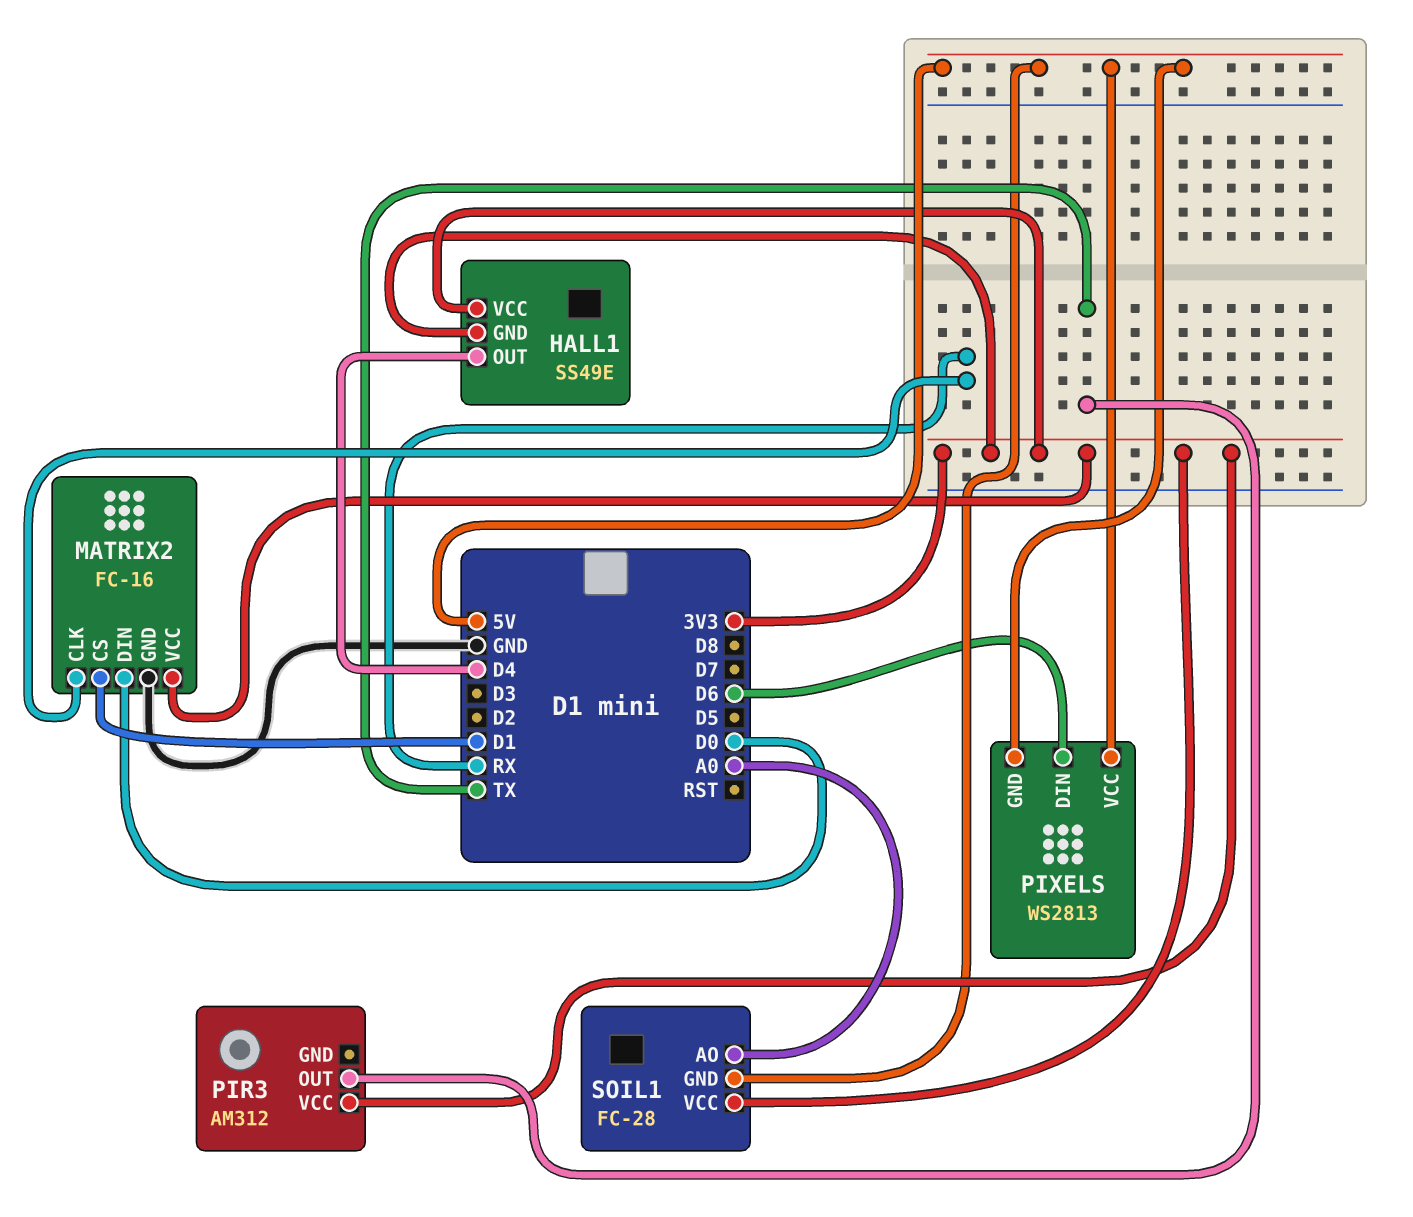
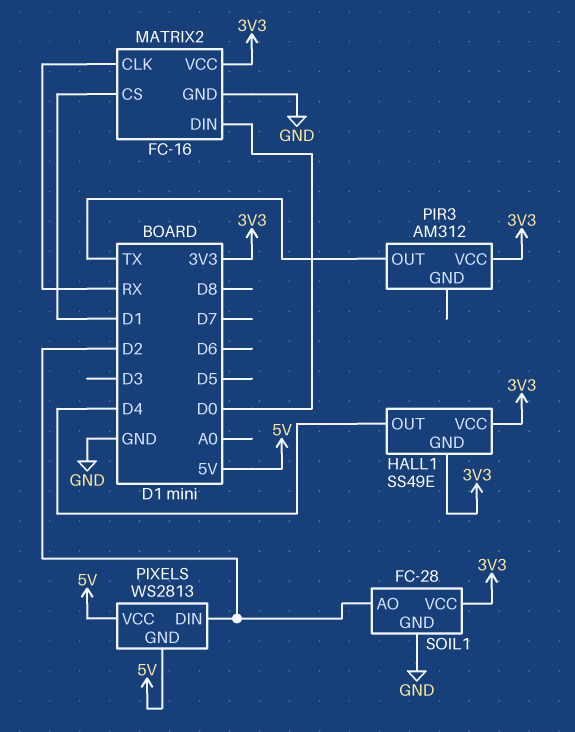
PIXELS pin DIN: D6 -> D2
SOIL1 pin AO: A0 -> D2
SOIL1 pin GND: 5V -> GND

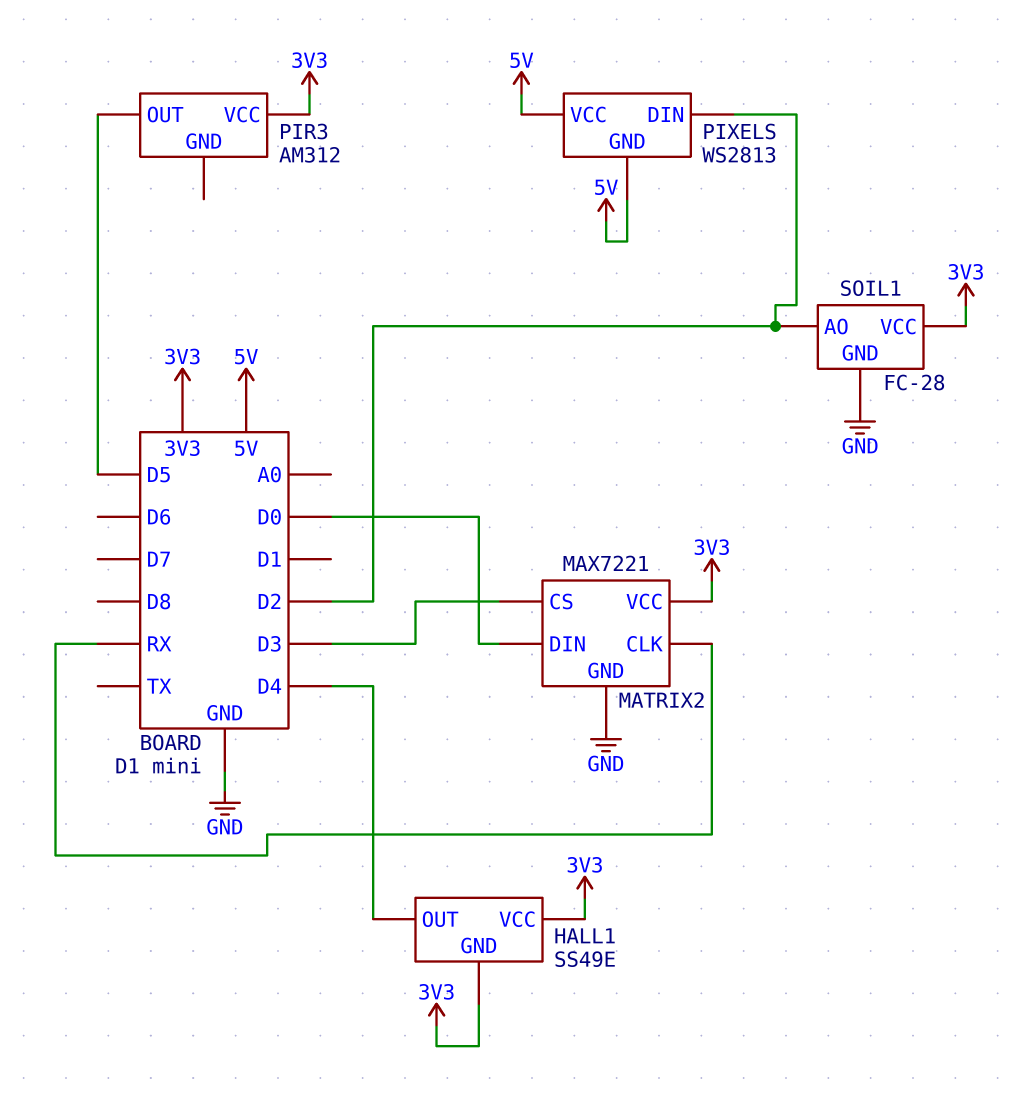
MATRIX2: FC-16 -> MAX7221
MATRIX2 pin CS: D1 -> D3
PIR3 pin OUT: TX -> D5

